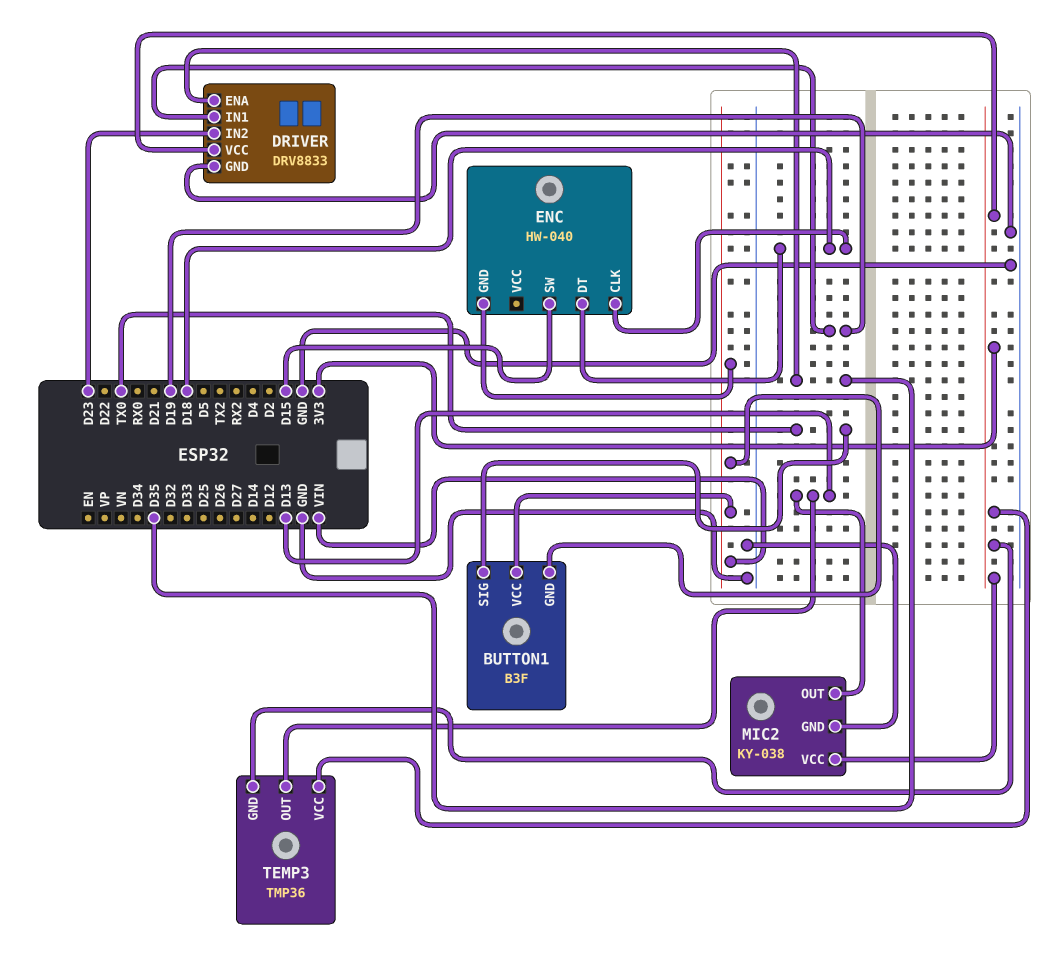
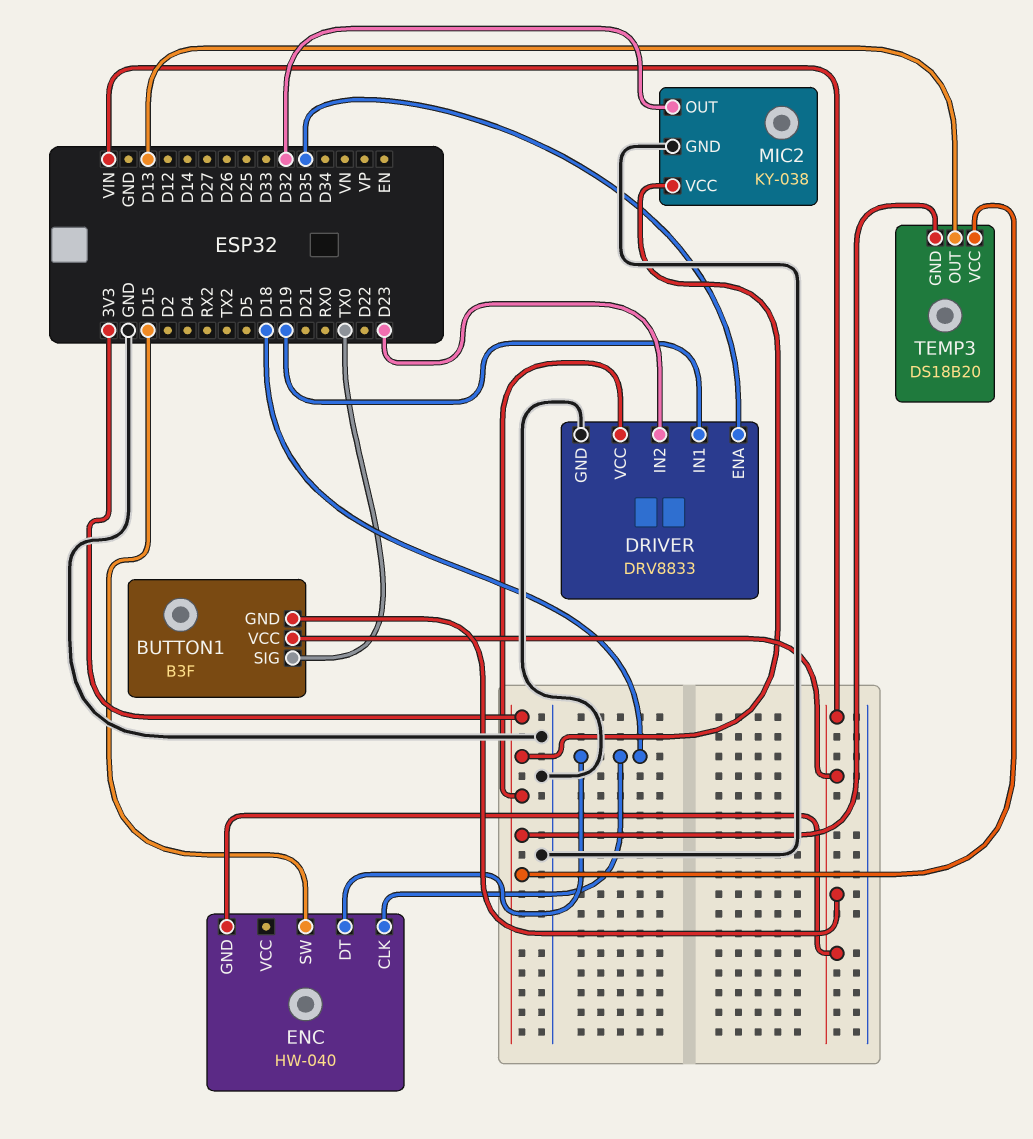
MIC2 pin OUT: D13 -> D32
TEMP3: TMP36 -> DS18B20

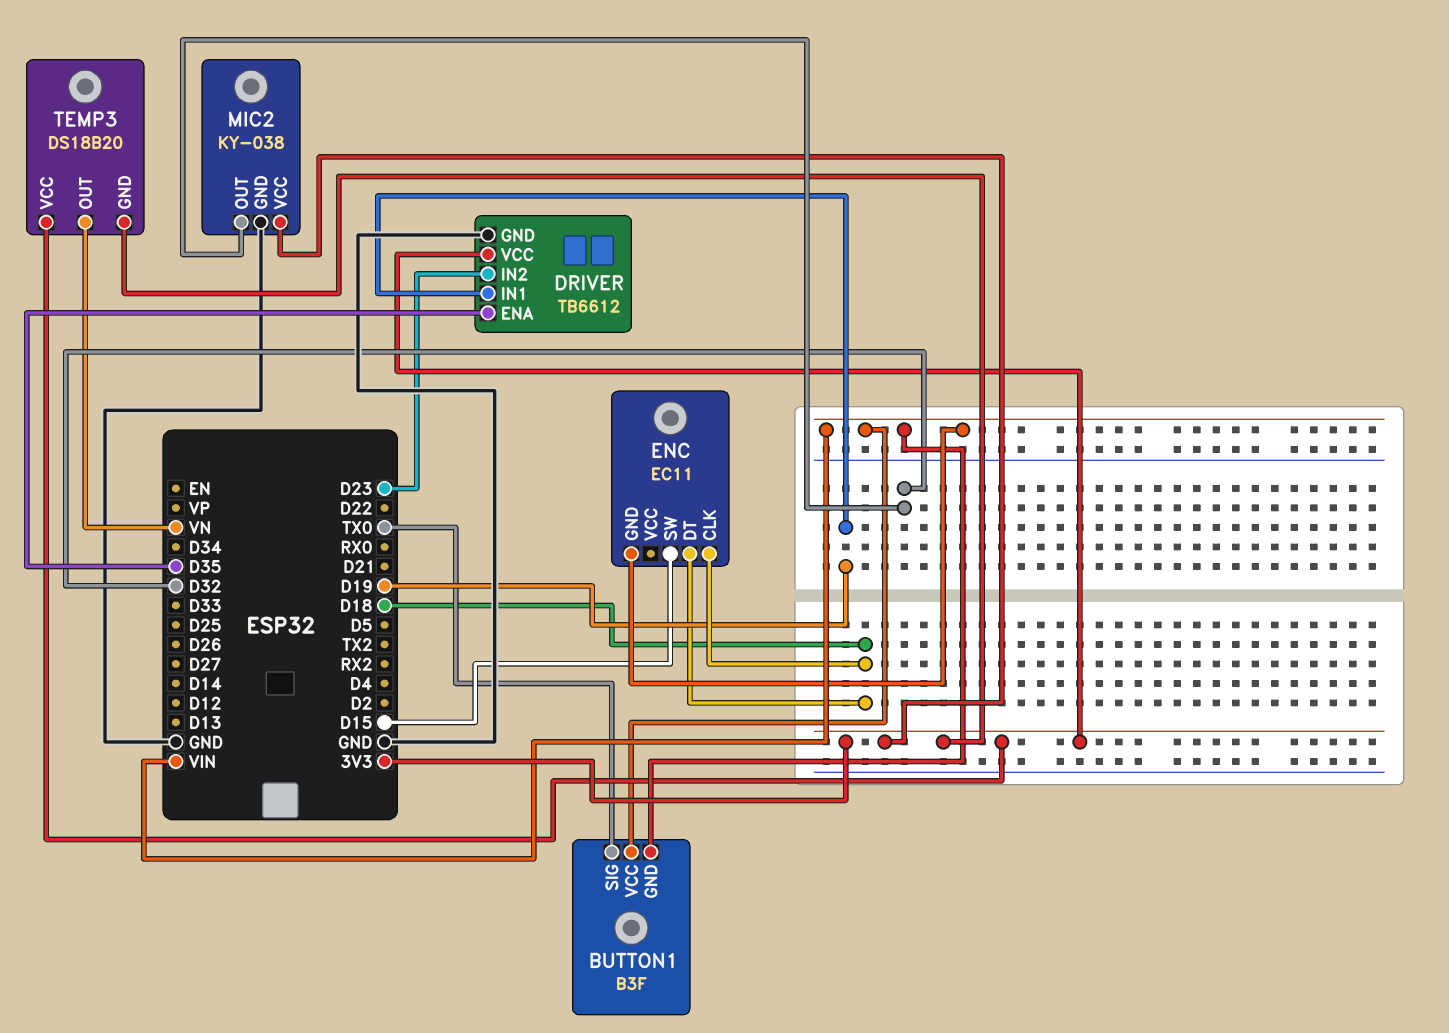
DRIVER: DRV8833 -> TB6612
ENC: HW-040 -> EC11
TEMP3 pin OUT: D13 -> VN

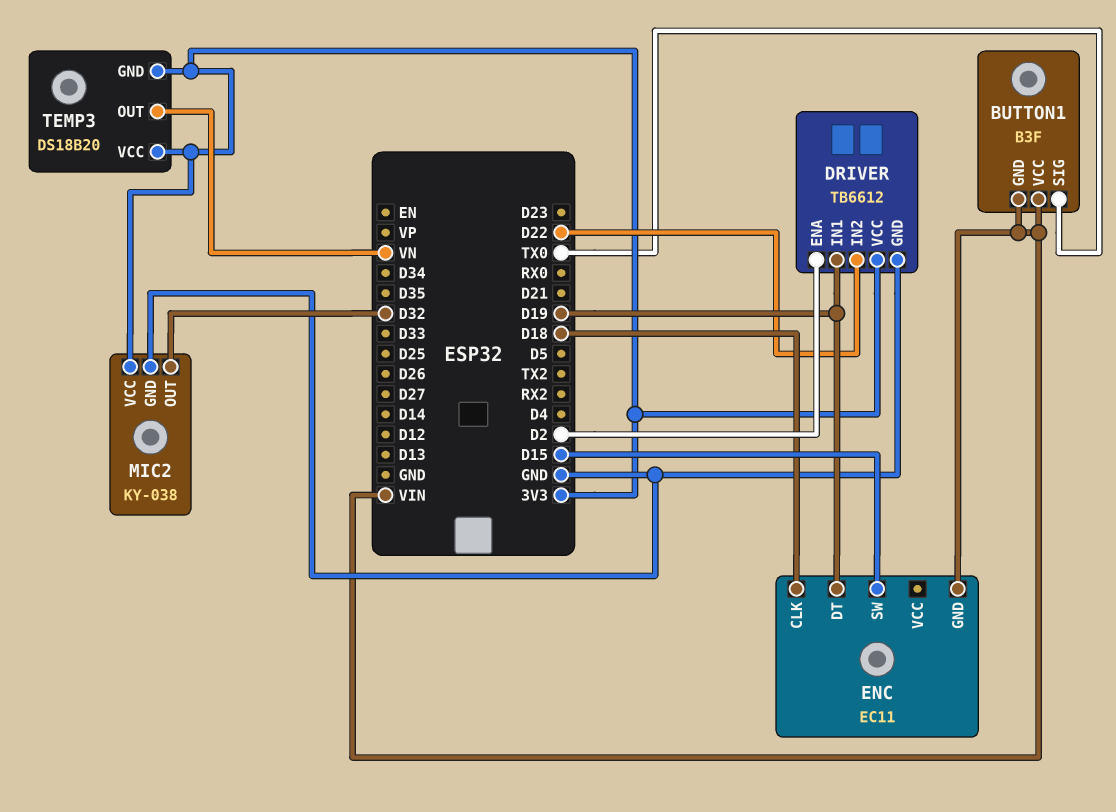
DRIVER pin ENA: D35 -> D2
DRIVER pin IN2: D23 -> D22
ENC pin DT: D18 -> D19

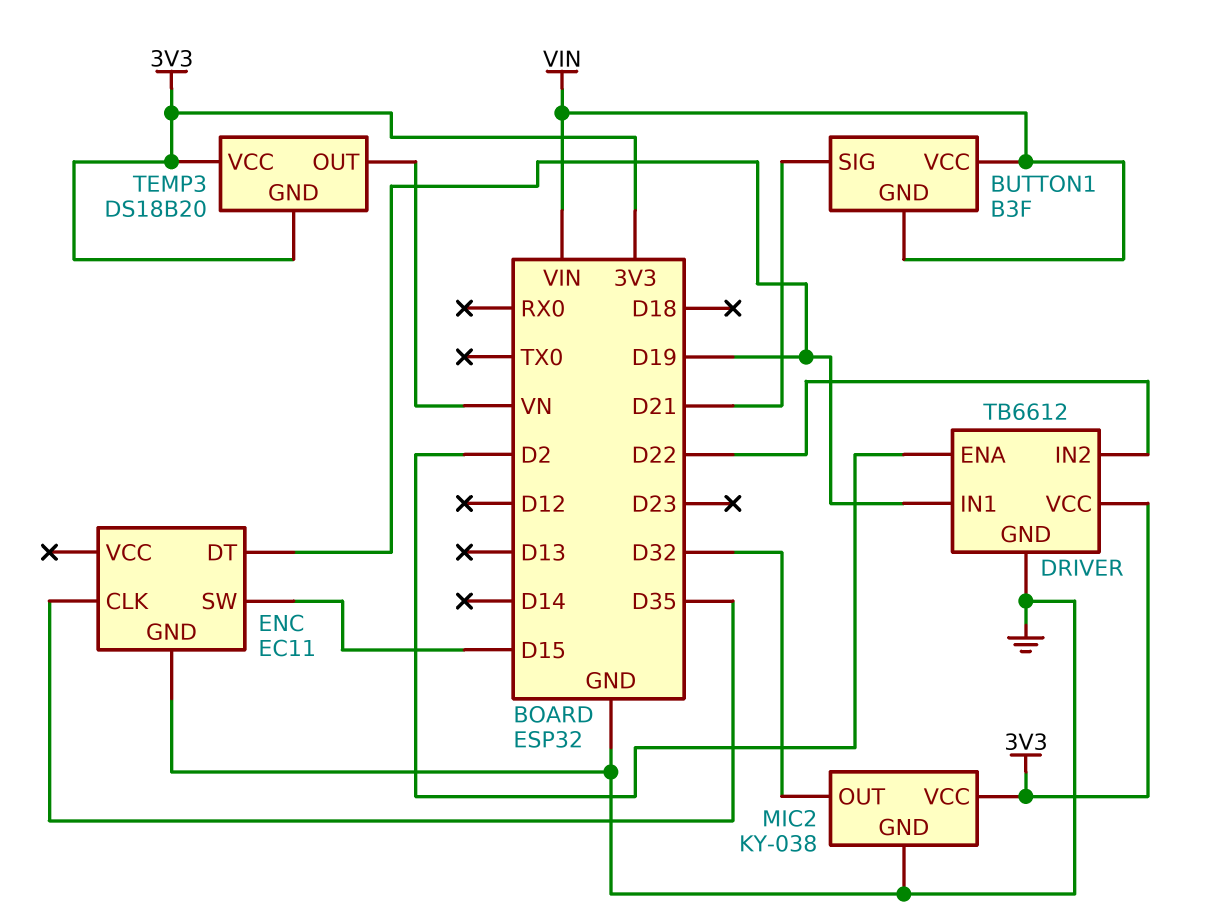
BUTTON1 pin SIG: TX0 -> D21
ENC pin CLK: D18 -> D35
ENC pin GND: VIN -> GND

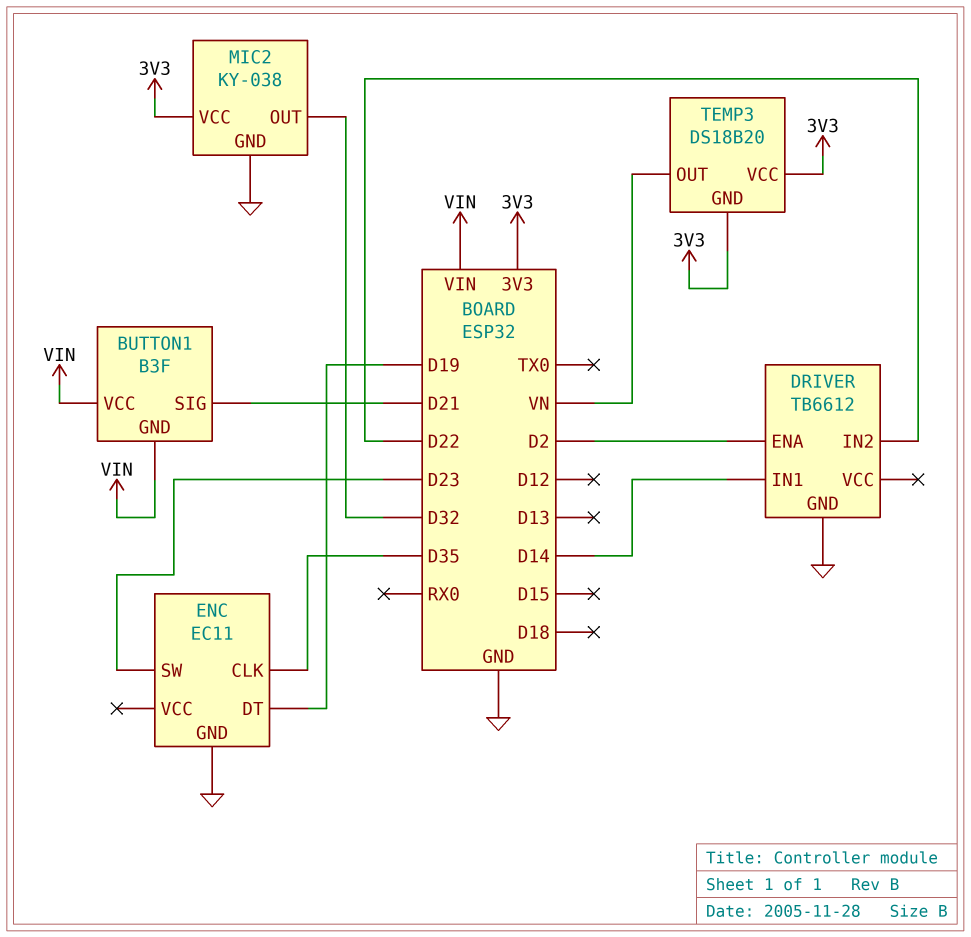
DRIVER pin IN1: D19 -> D14
DRIVER pin VCC: 3V3 -> none
ENC pin SW: D15 -> D23

